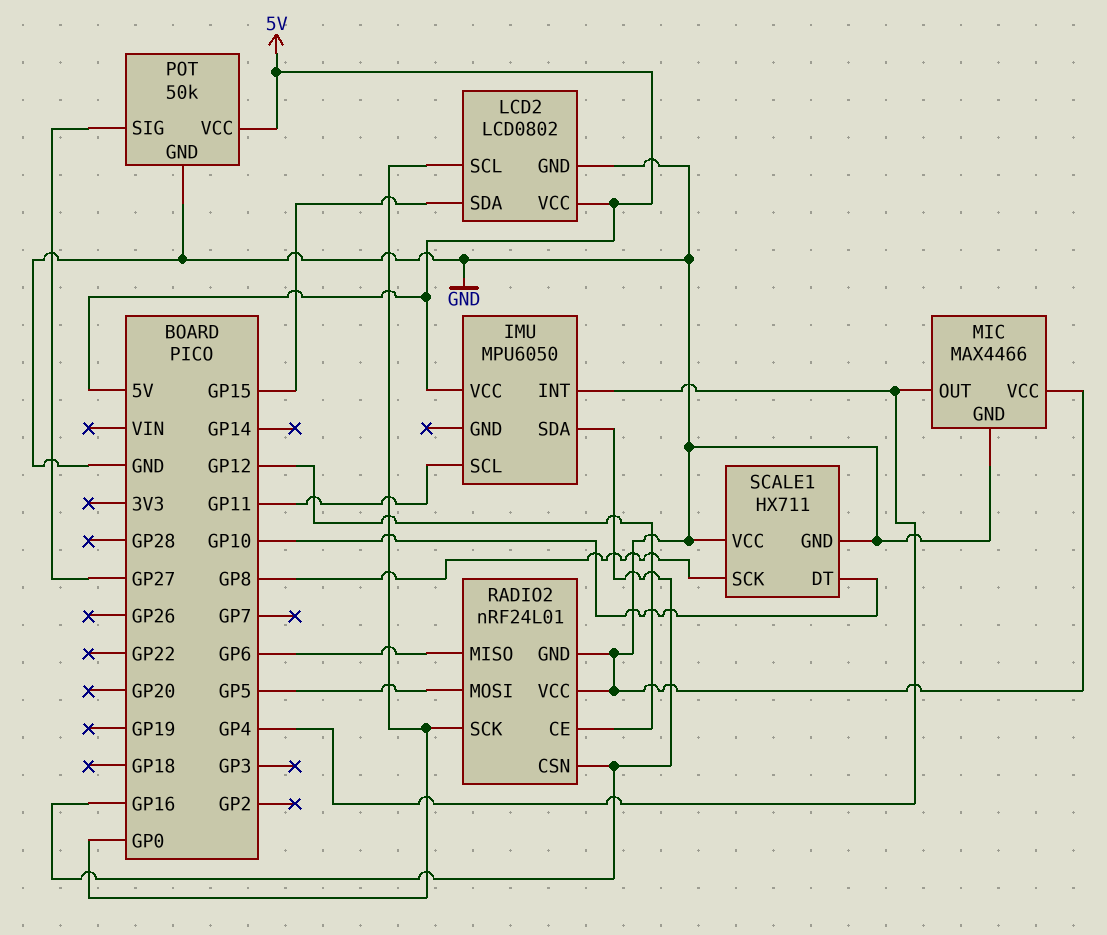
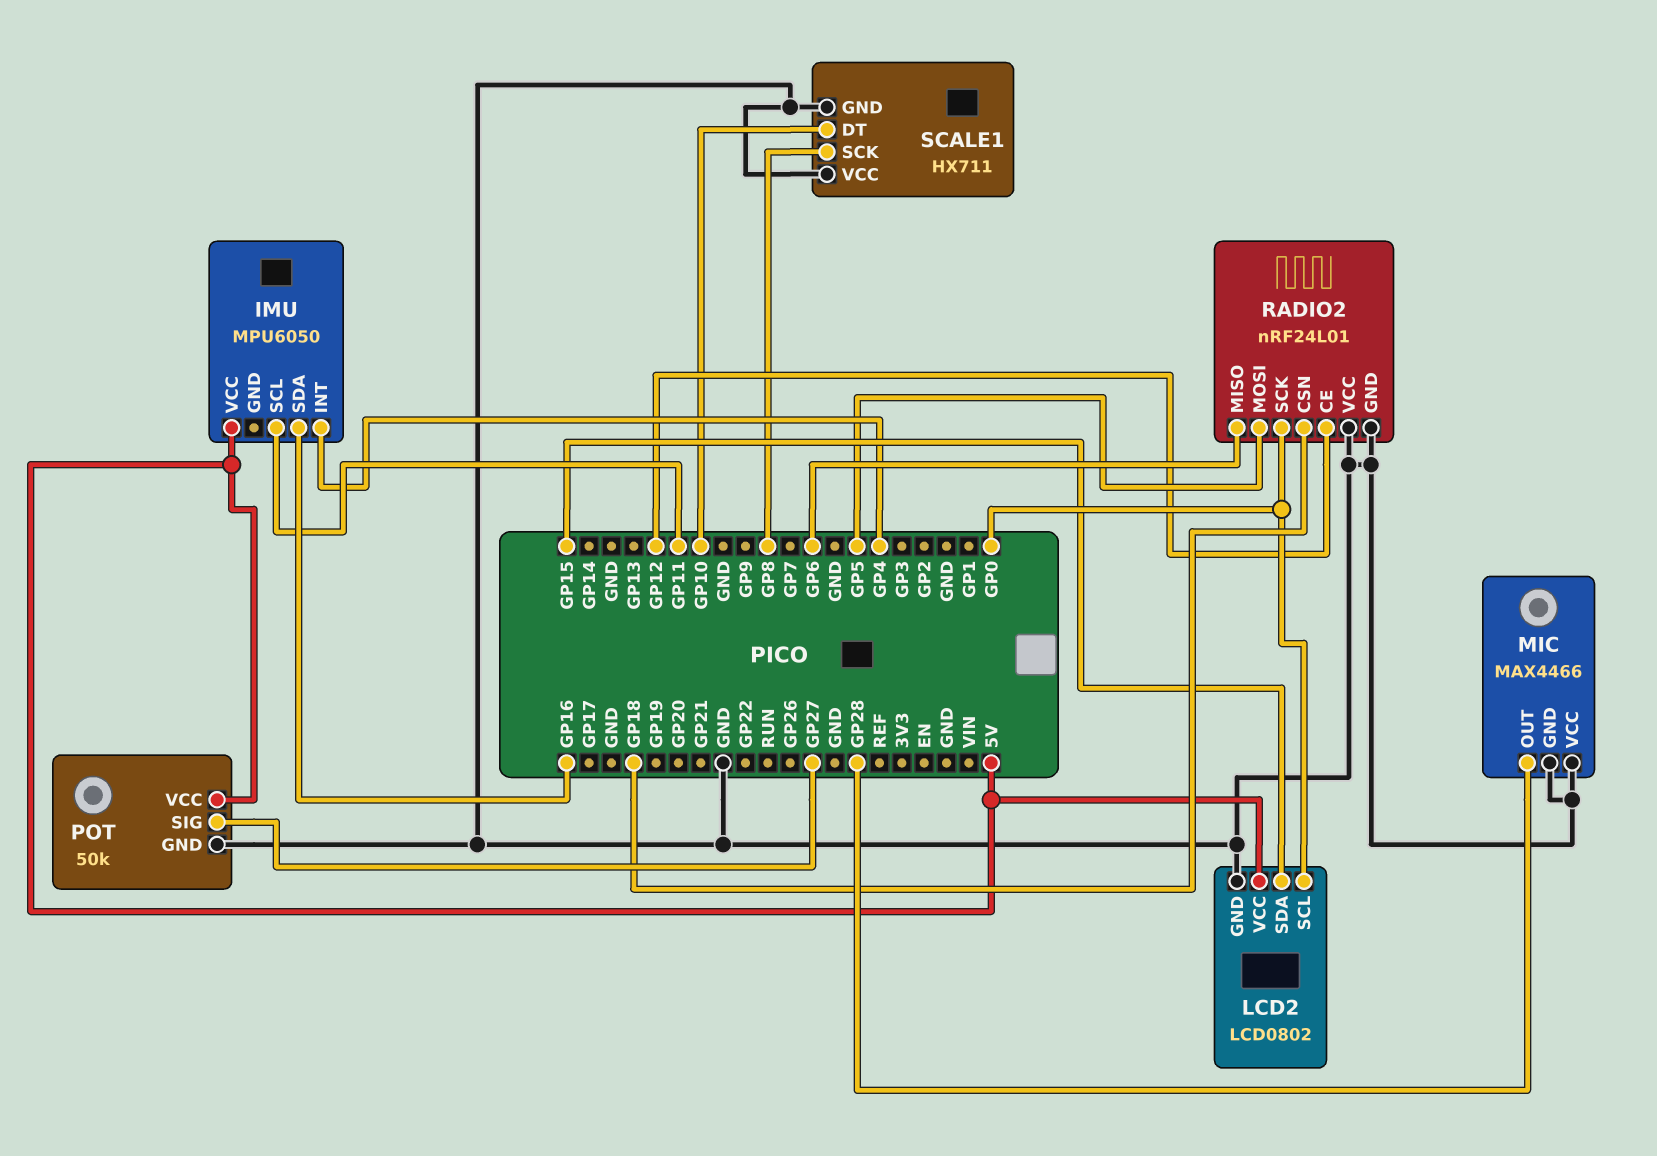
MIC pin OUT: GP4 -> GP28
RADIO2 pin CSN: GP16 -> GP18

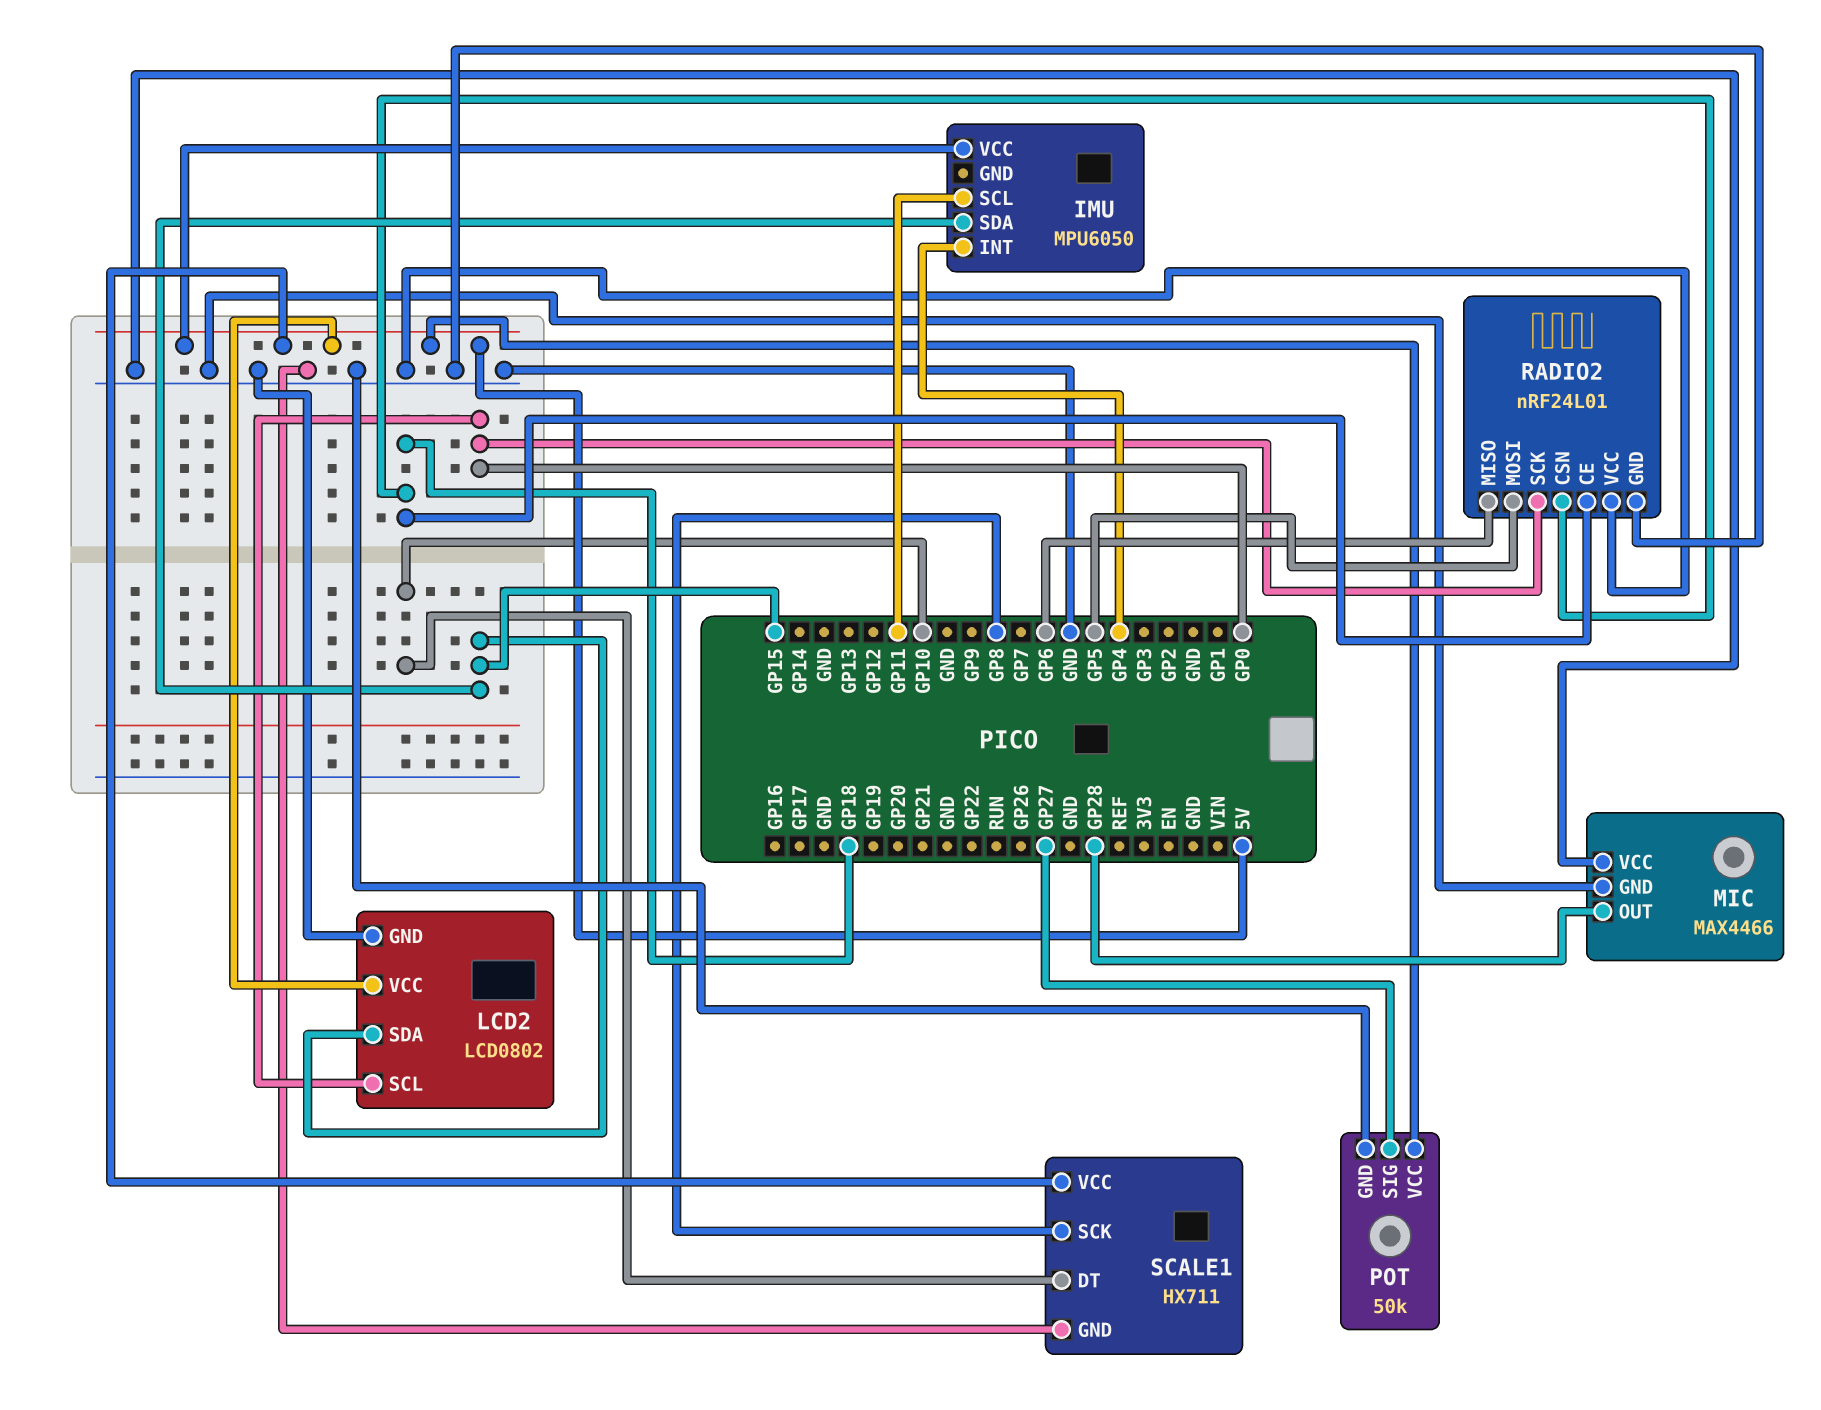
IMU pin SDA: GP16 -> GP15
RADIO2 pin CE: GP12 -> GP18
SCALE1 pin VCC: GND -> 5V

